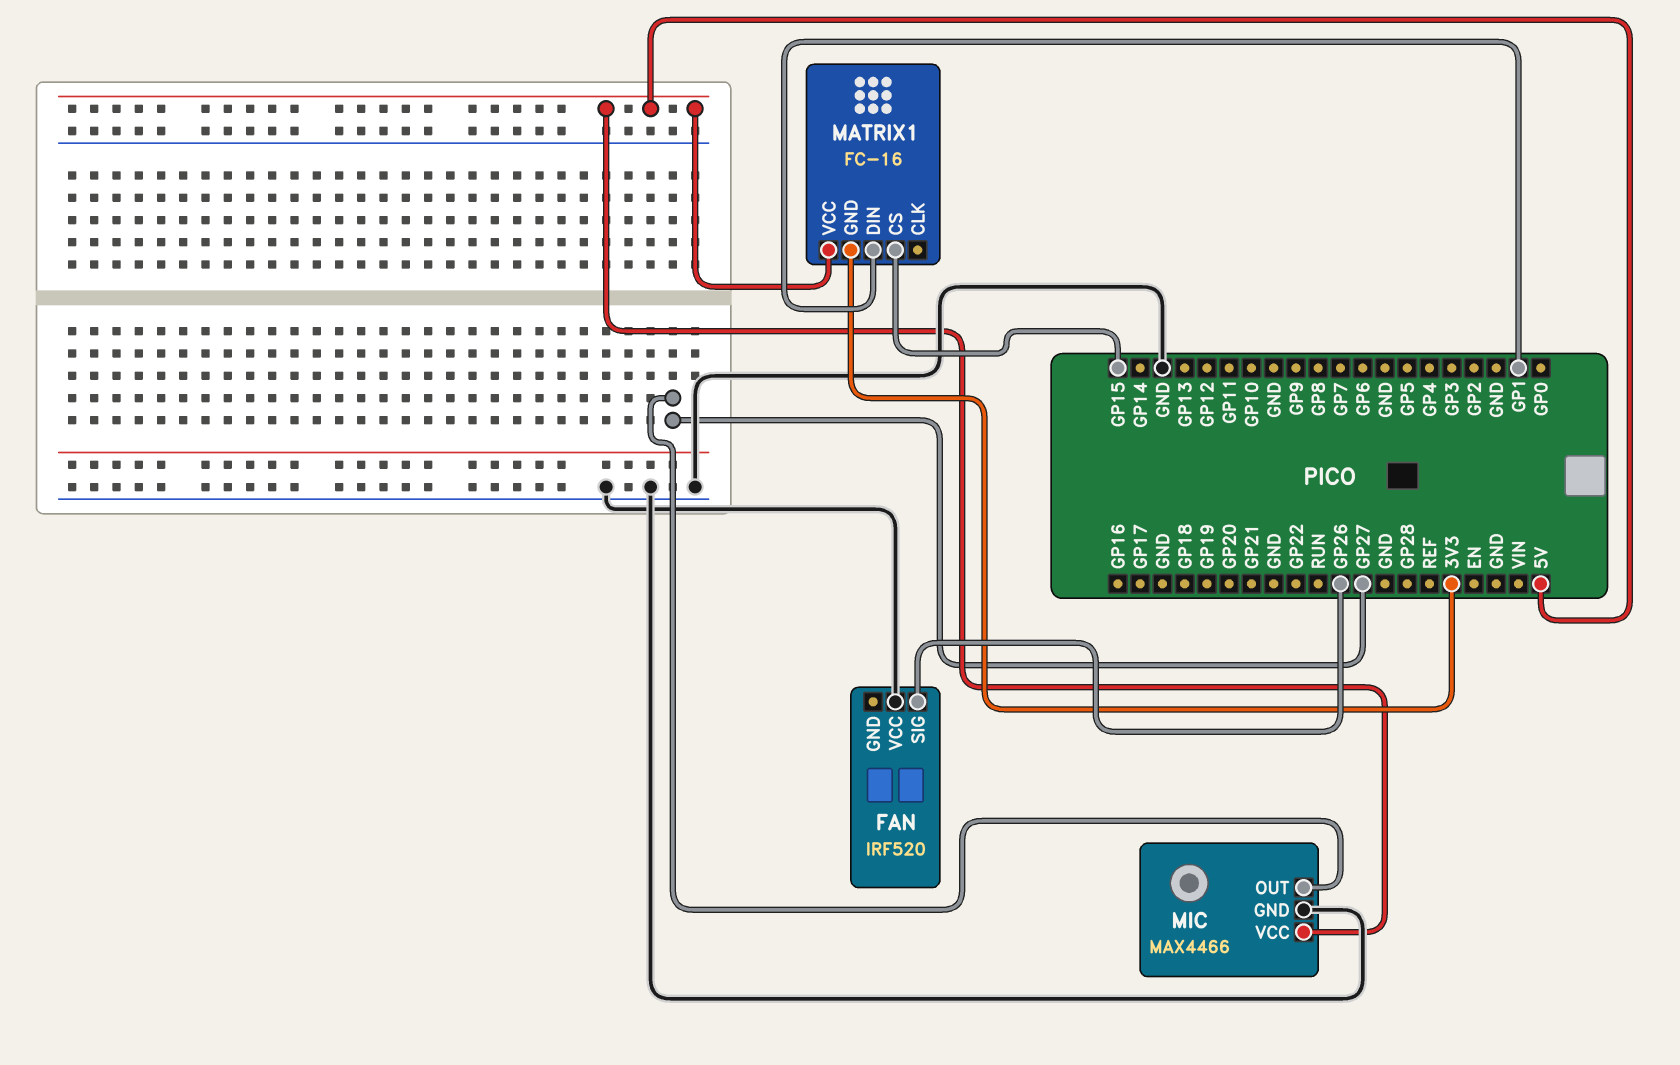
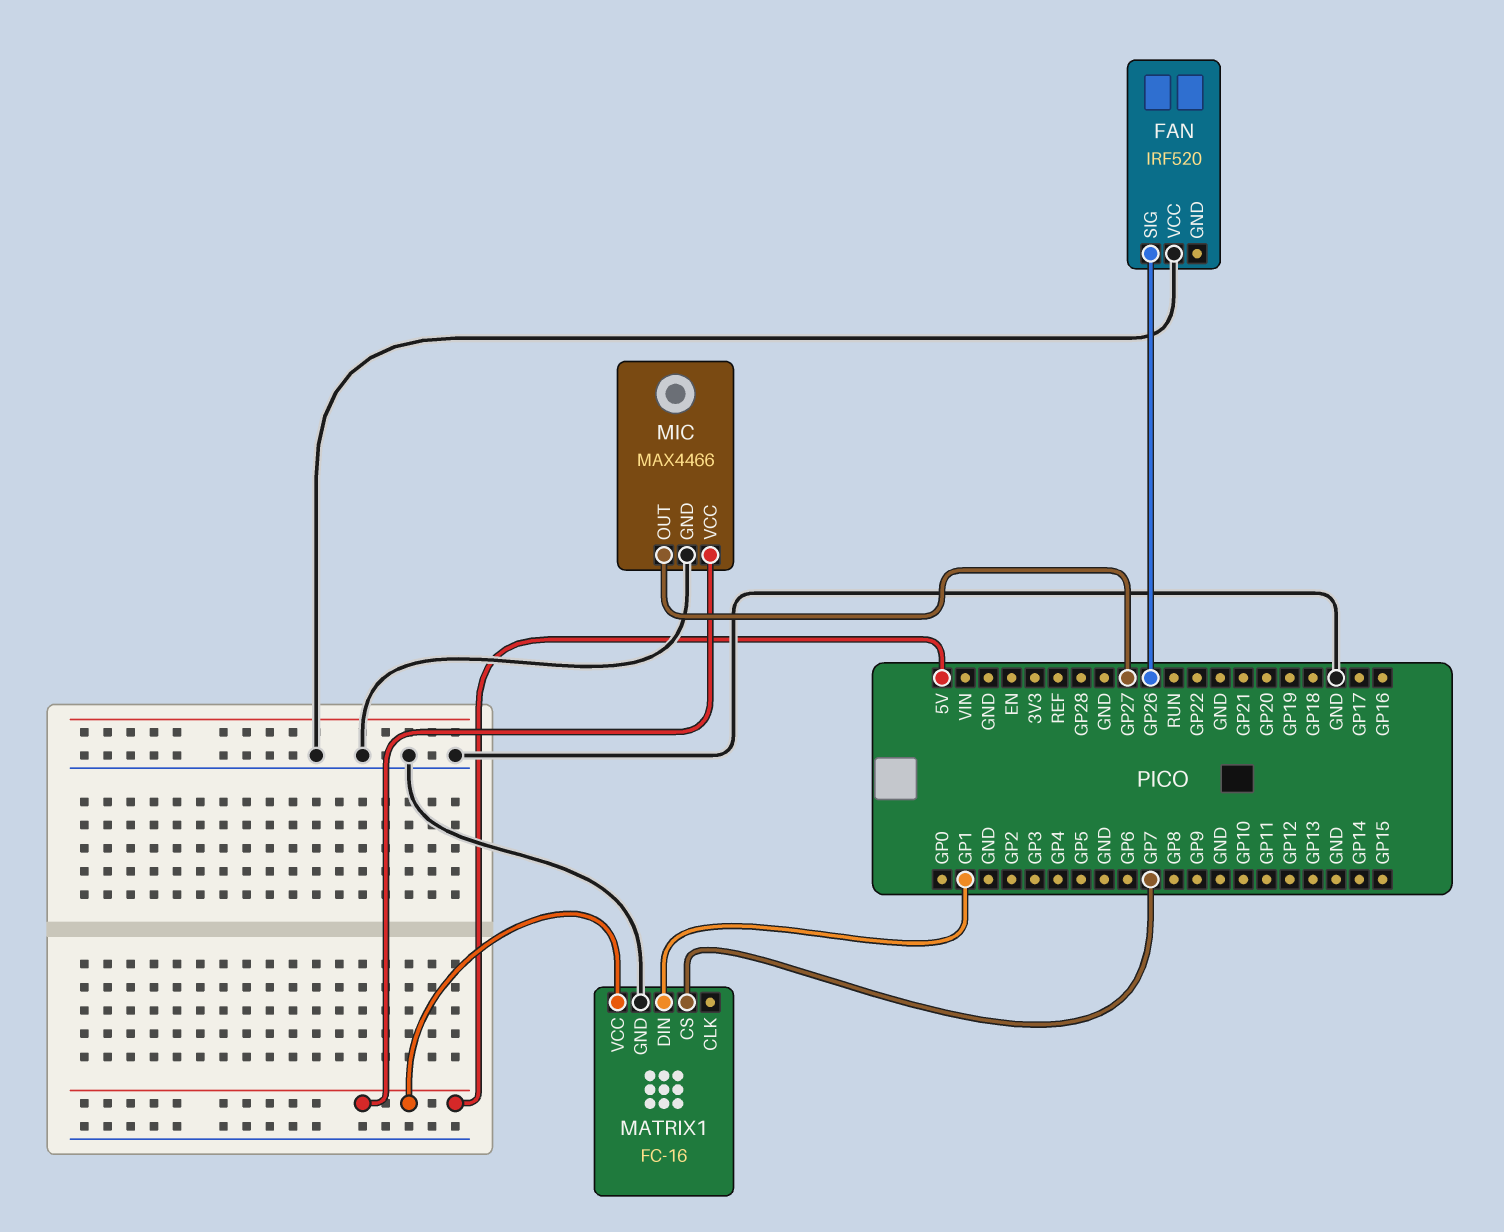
MATRIX1 pin CS: GP15 -> GP7
MATRIX1 pin GND: 3V3 -> GND

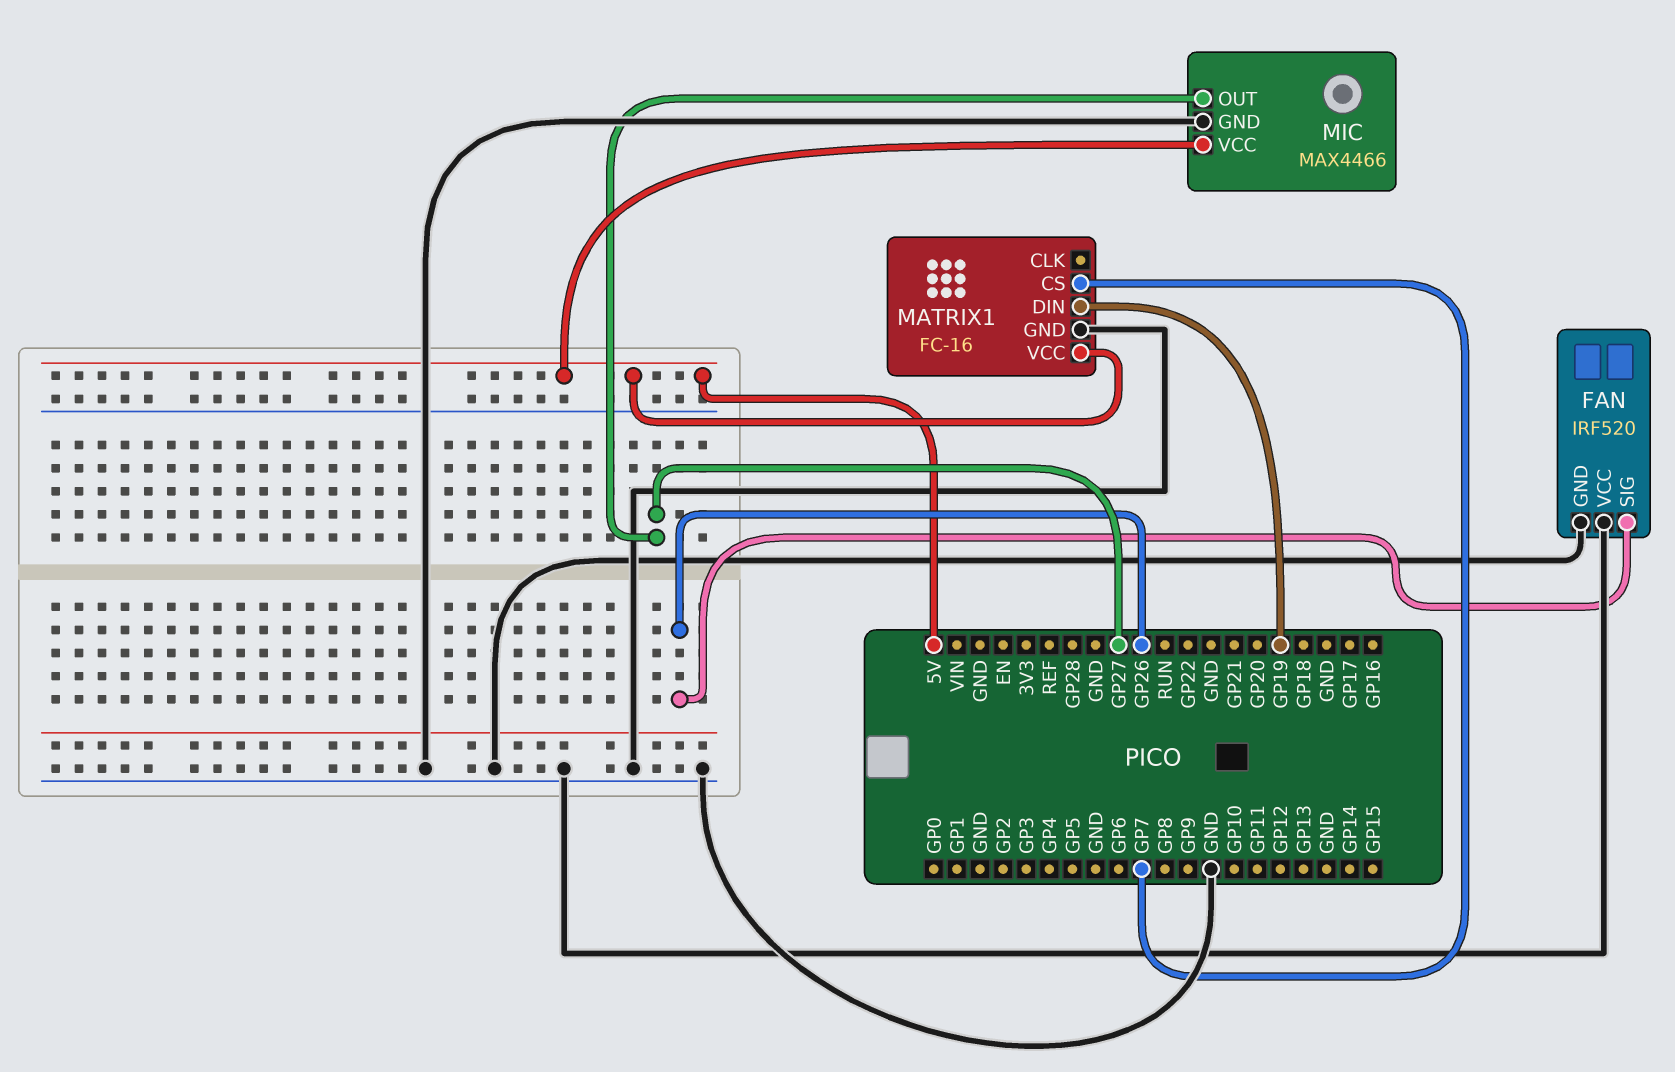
FAN pin GND: none -> GND
MATRIX1 pin DIN: GP1 -> GP19

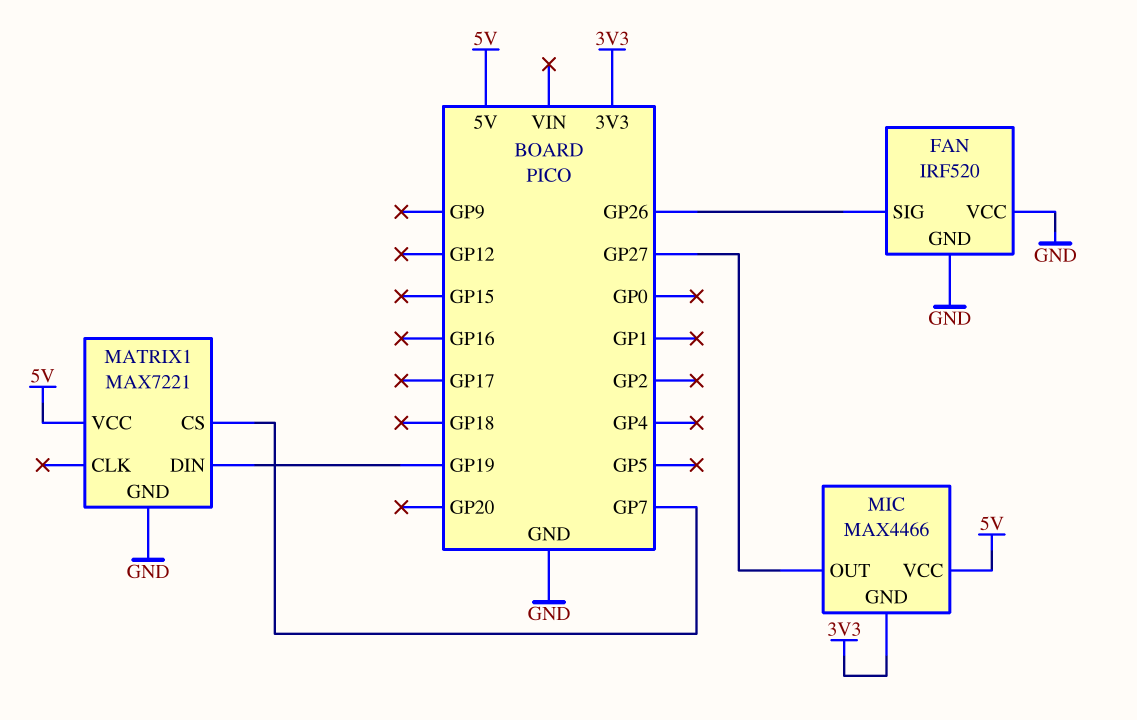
MATRIX1: FC-16 -> MAX7221
MIC pin GND: GND -> 3V3

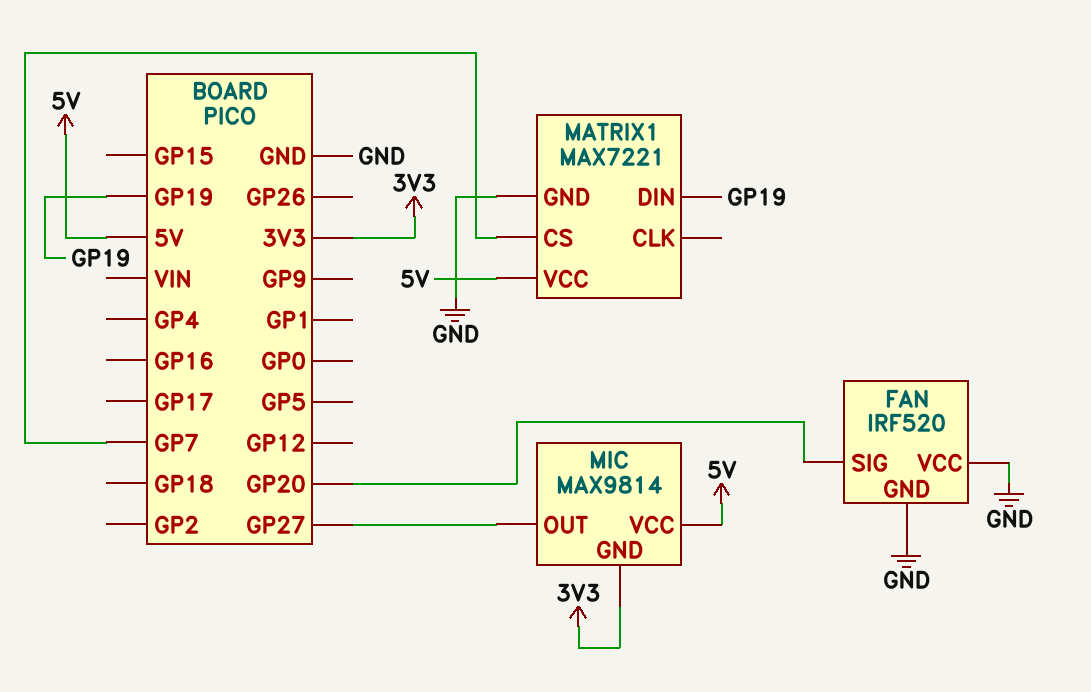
FAN pin SIG: GP26 -> GP20
MIC: MAX4466 -> MAX9814

